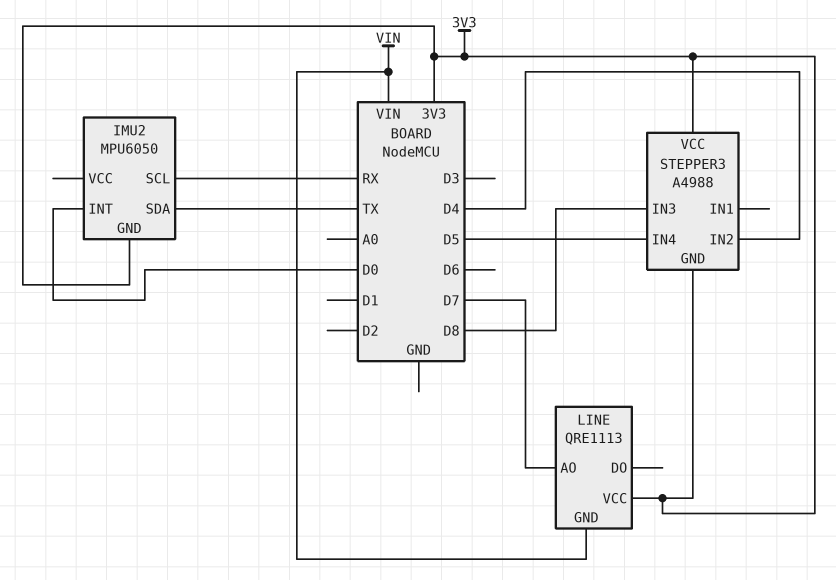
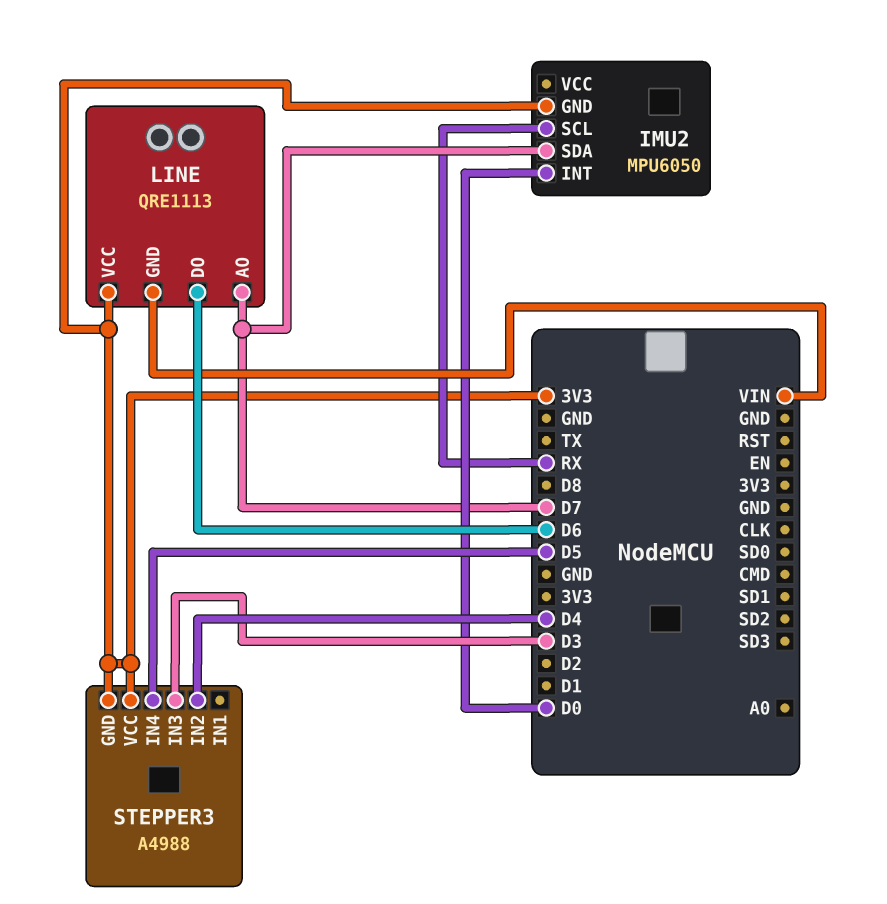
IMU2 pin SDA: TX -> D7
LINE pin DO: none -> D6
STEPPER3 pin IN3: D8 -> D3

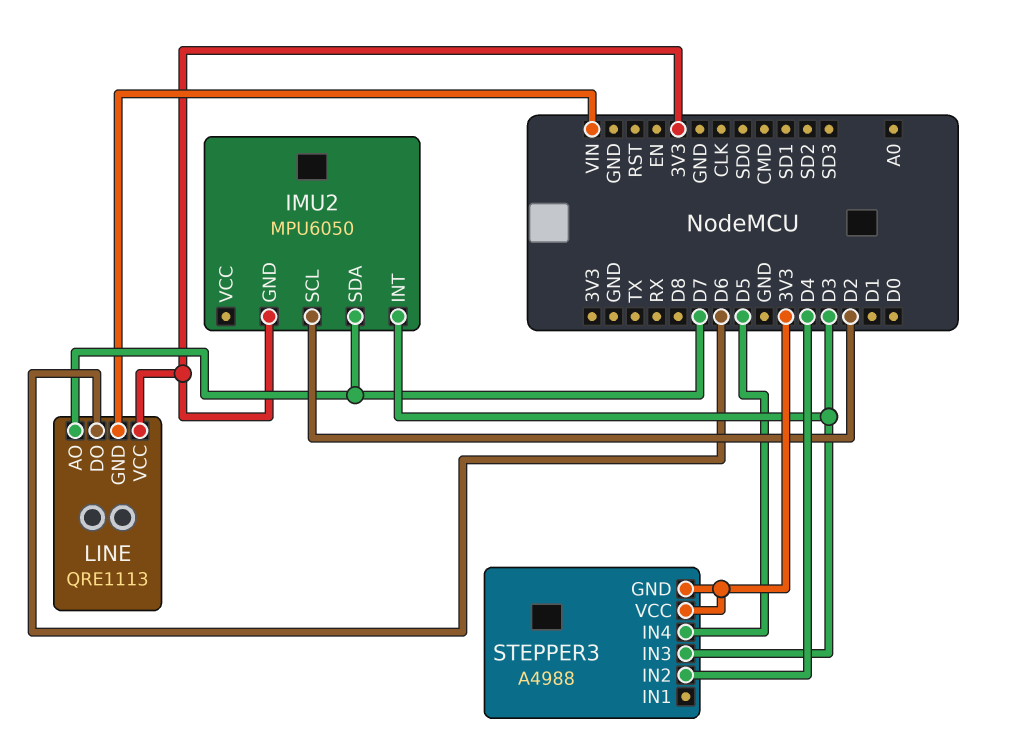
IMU2 pin INT: D0 -> D3
IMU2 pin SCL: RX -> D2

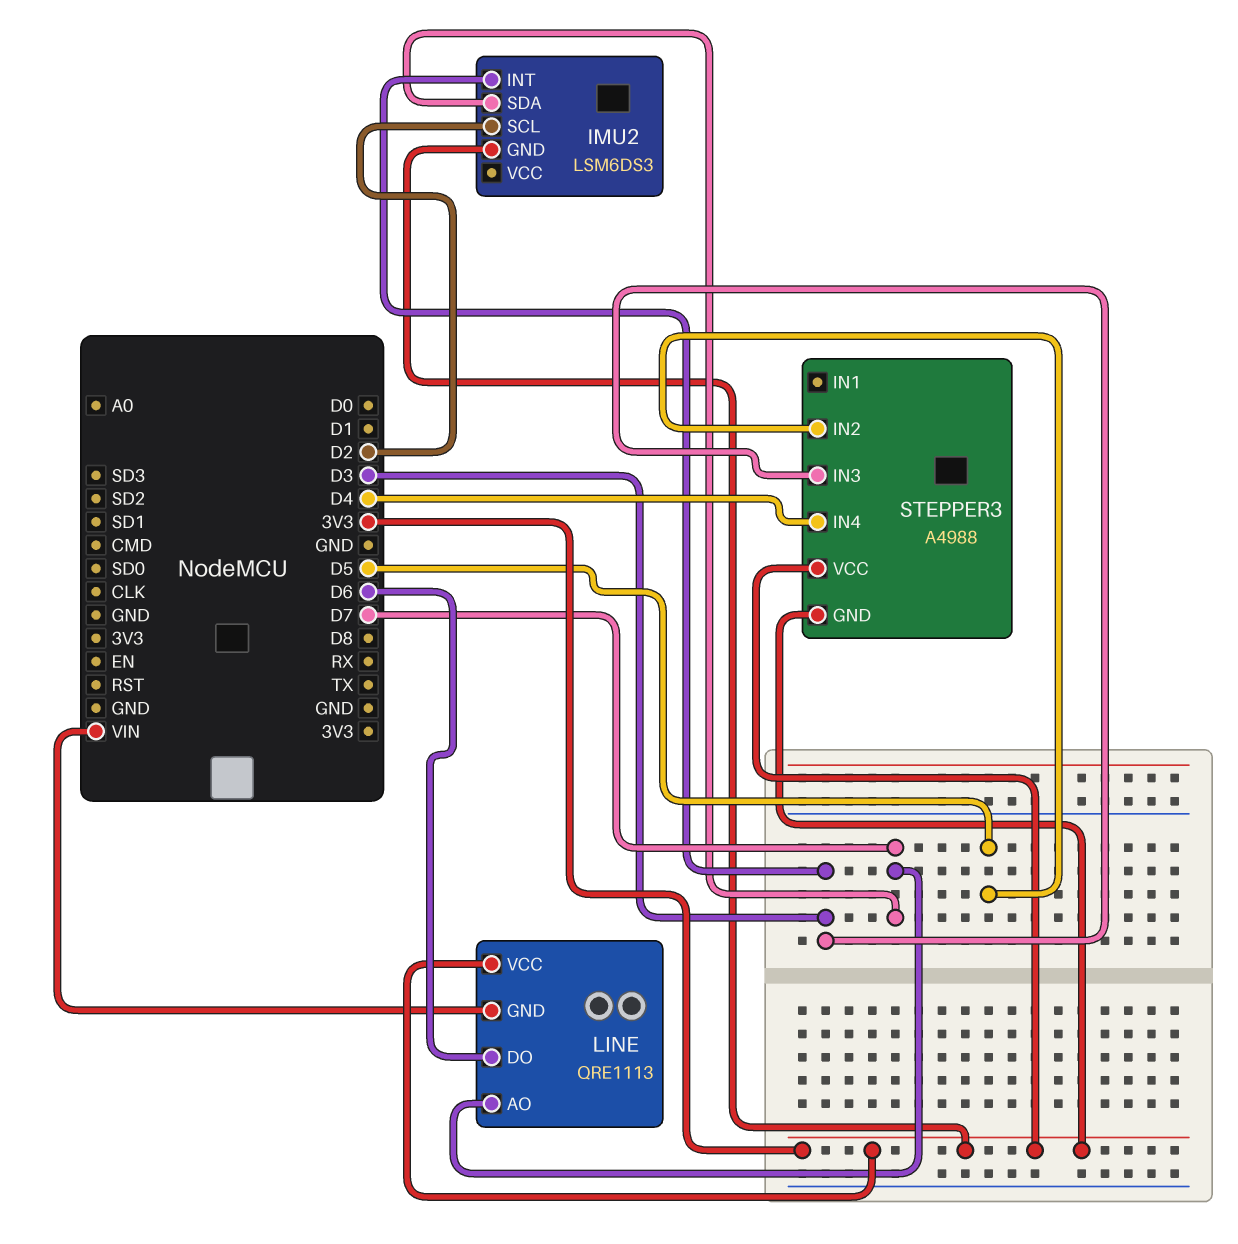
IMU2: MPU6050 -> LSM6DS3
STEPPER3 pin IN2: D4 -> D5
STEPPER3 pin IN4: D5 -> D4

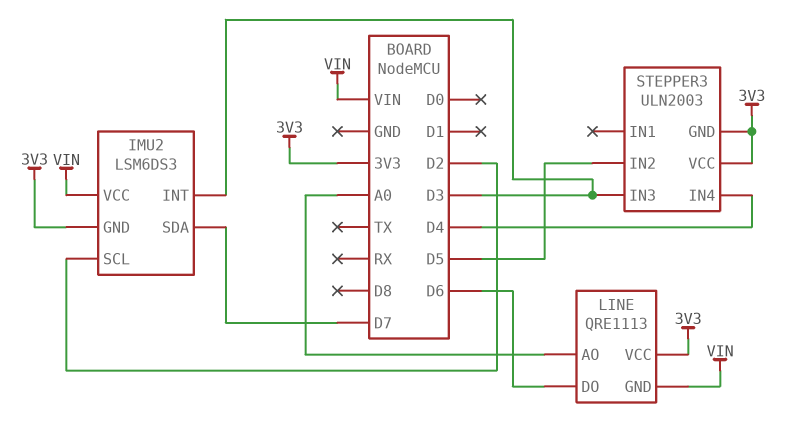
IMU2 pin VCC: none -> VIN
LINE pin AO: D7 -> A0
STEPPER3: A4988 -> ULN2003

